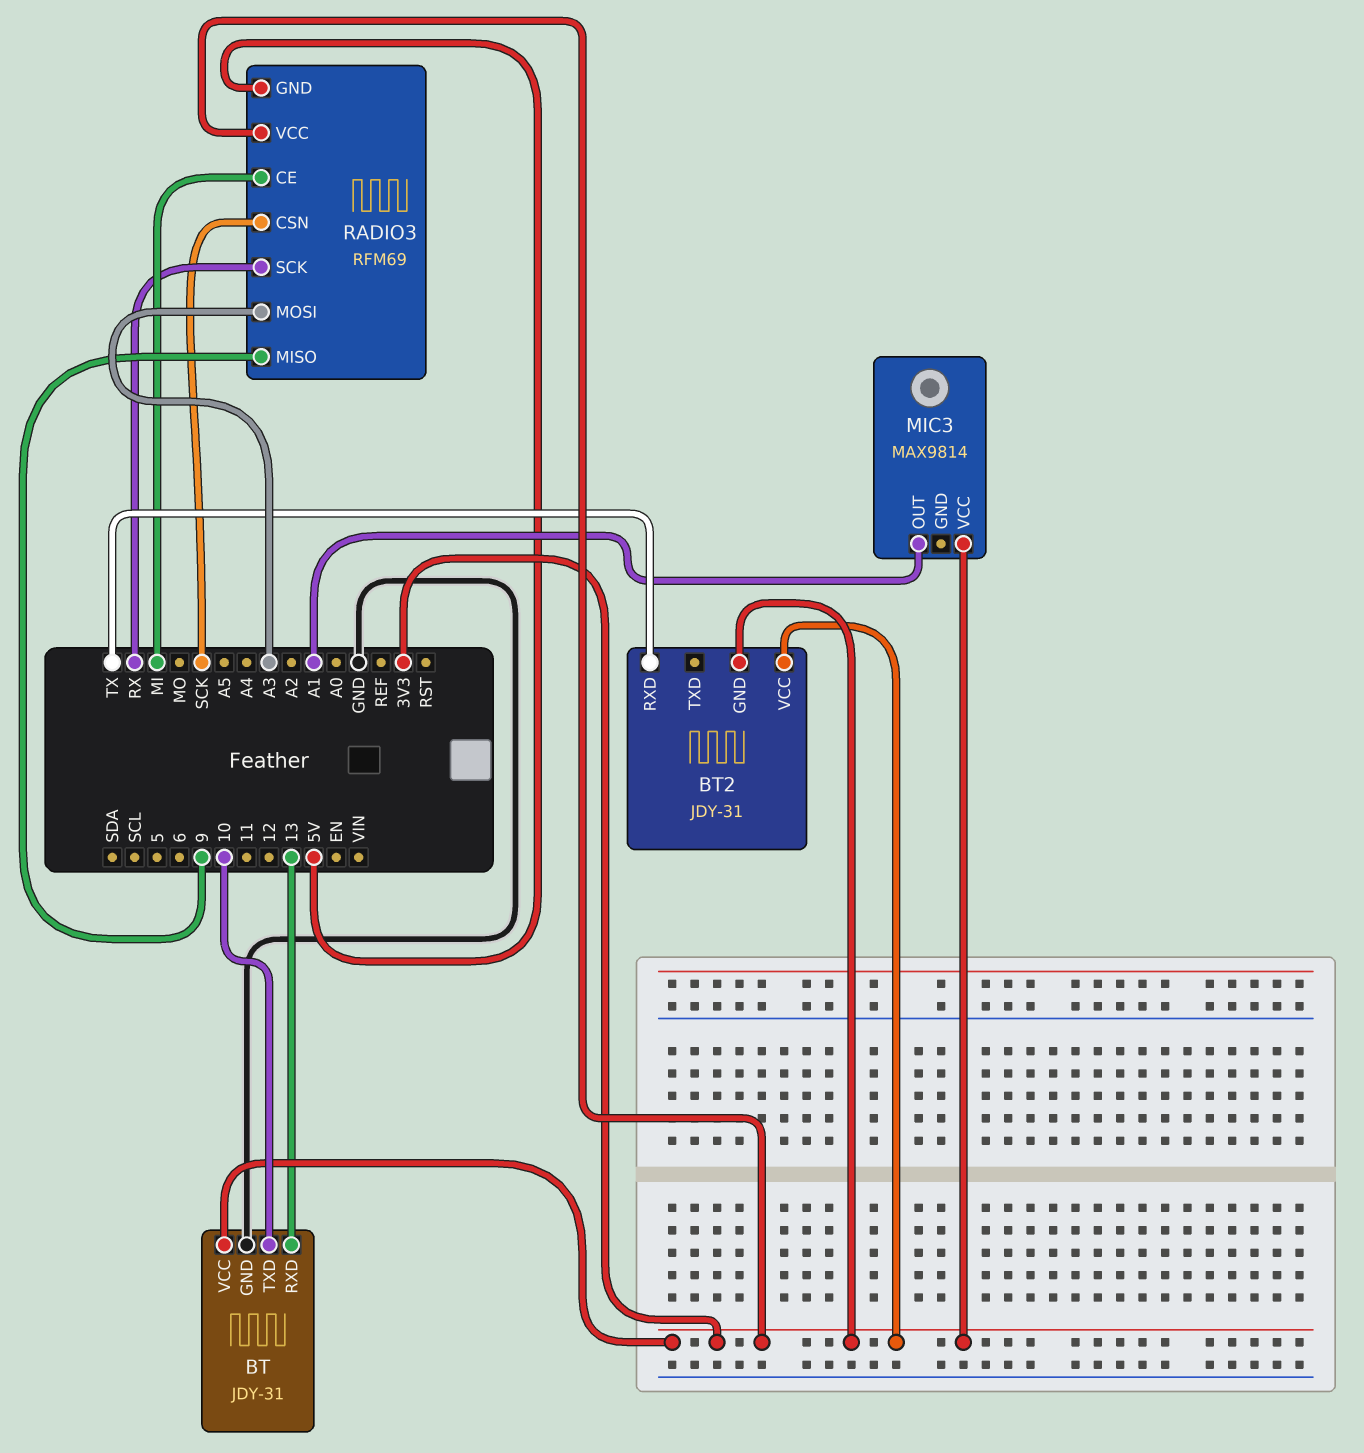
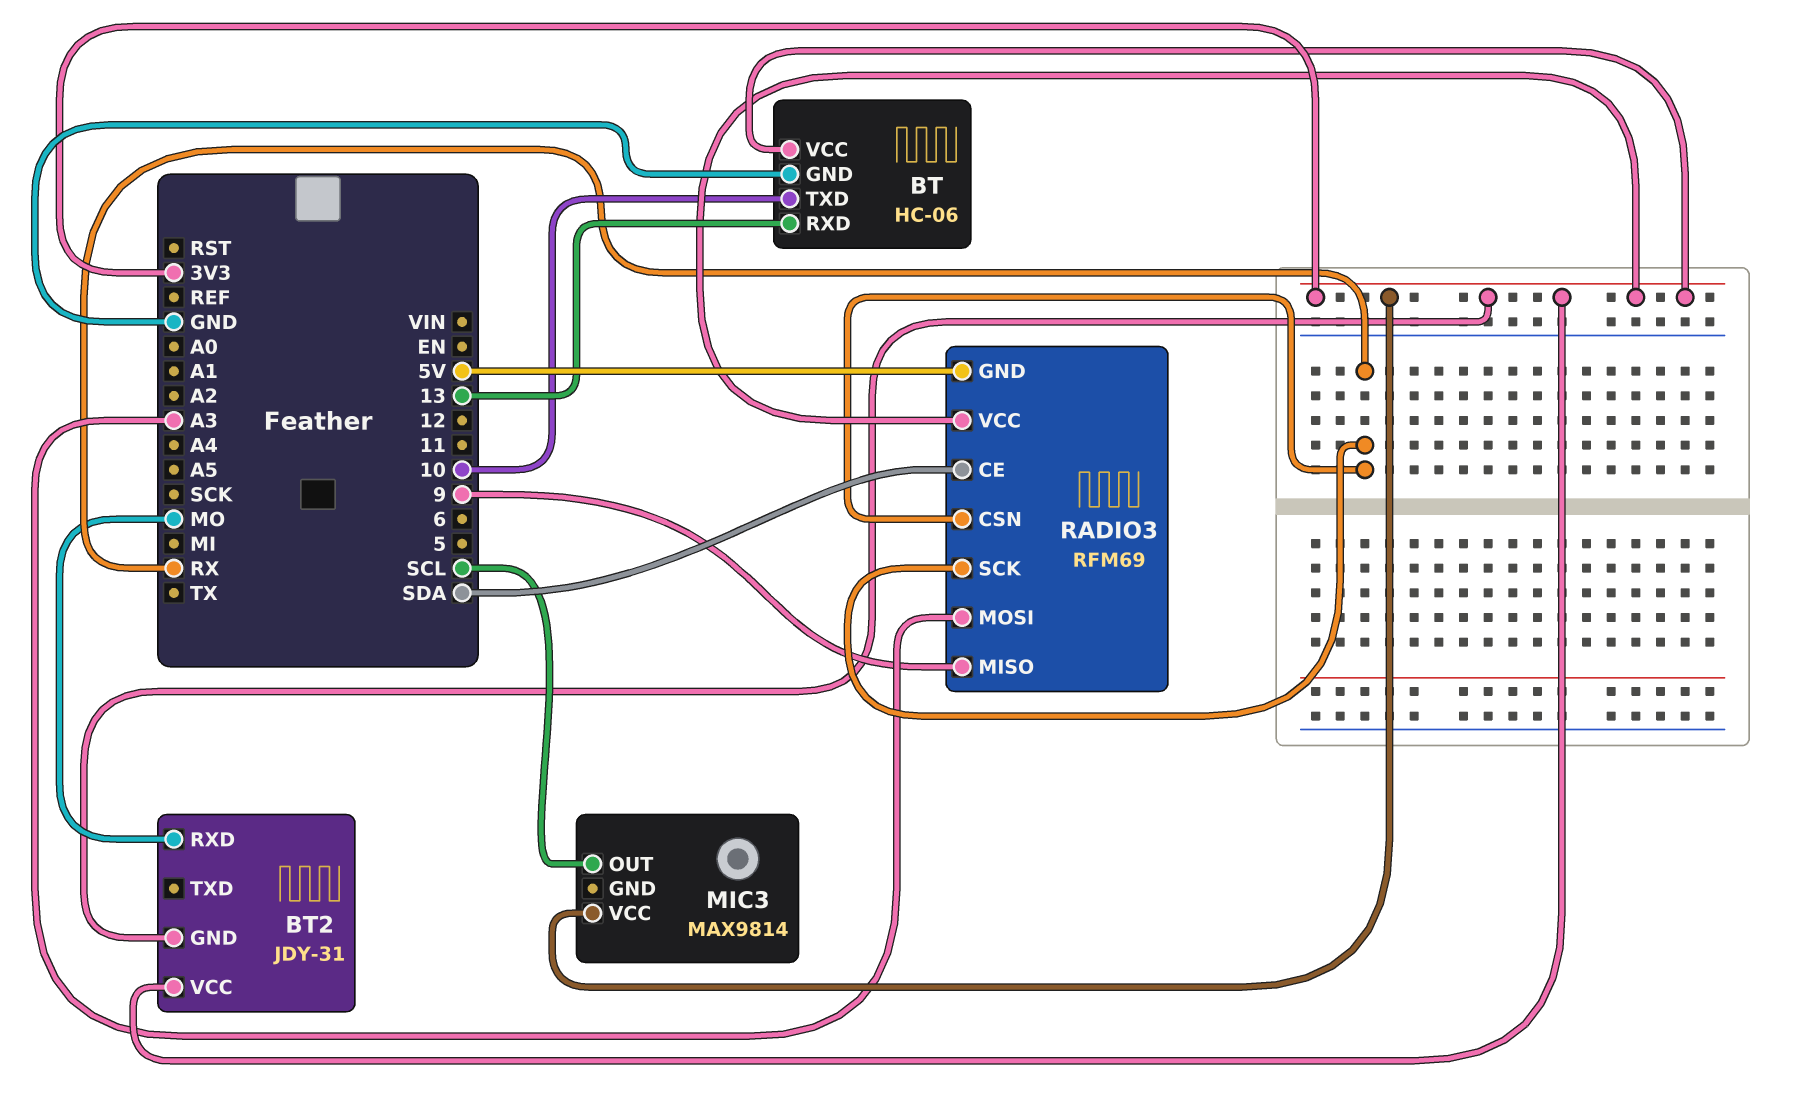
BT: JDY-31 -> HC-06
BT2 pin RXD: TX -> MO
MIC3 pin OUT: A1 -> SCL
RADIO3 pin CE: MI -> SDA
RADIO3 pin CSN: SCK -> RX

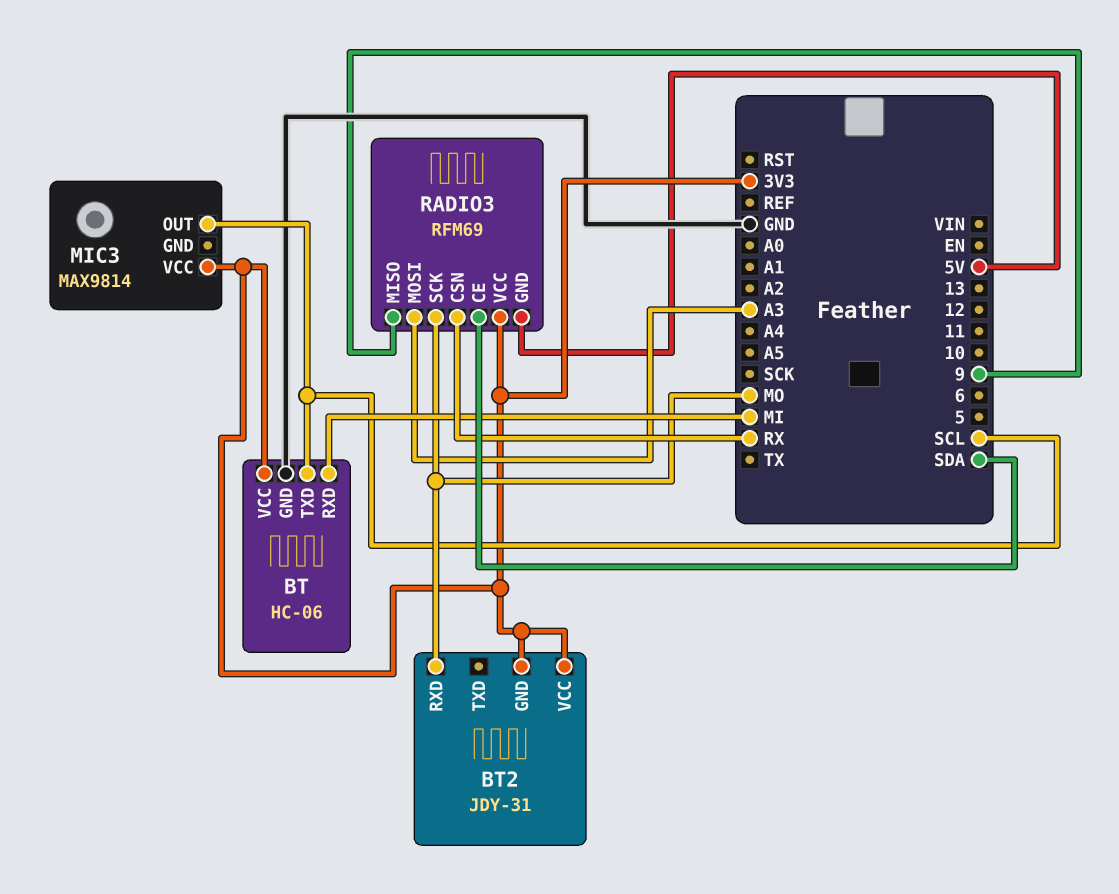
BT pin RXD: 13 -> MI
BT pin TXD: 10 -> SCL
RADIO3 pin SCK: RX -> MO

